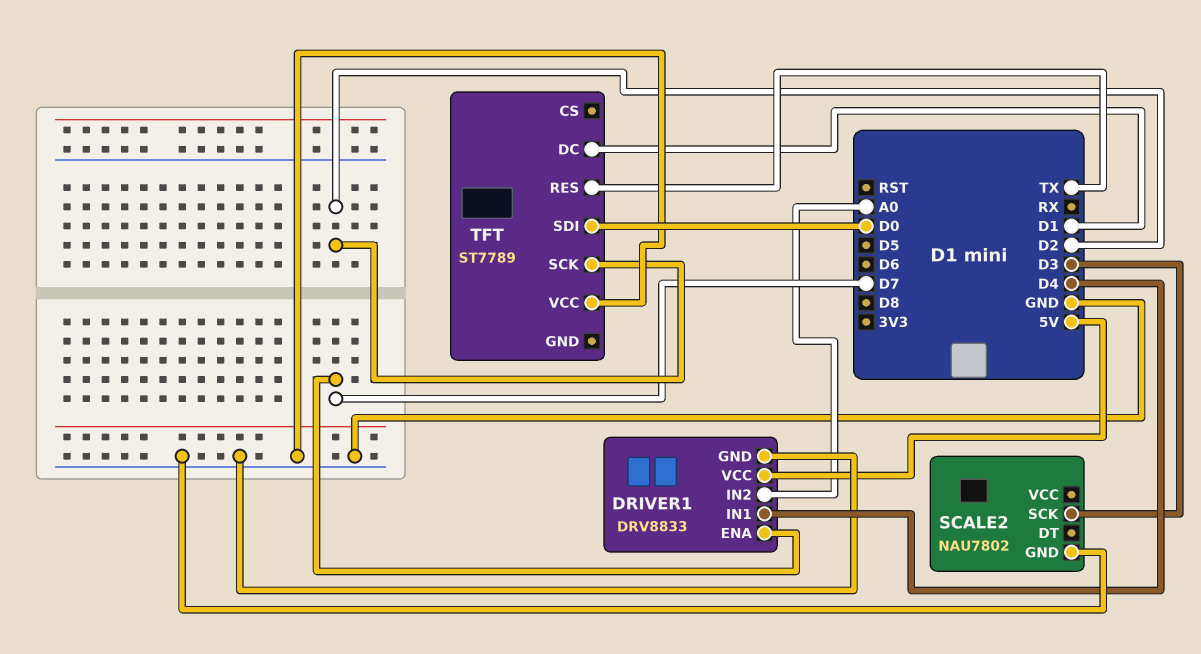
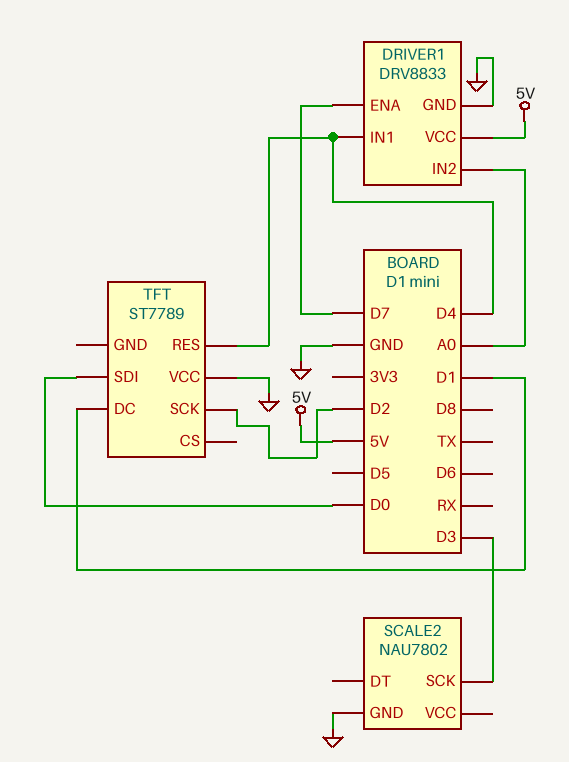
TFT pin RES: TX -> D4

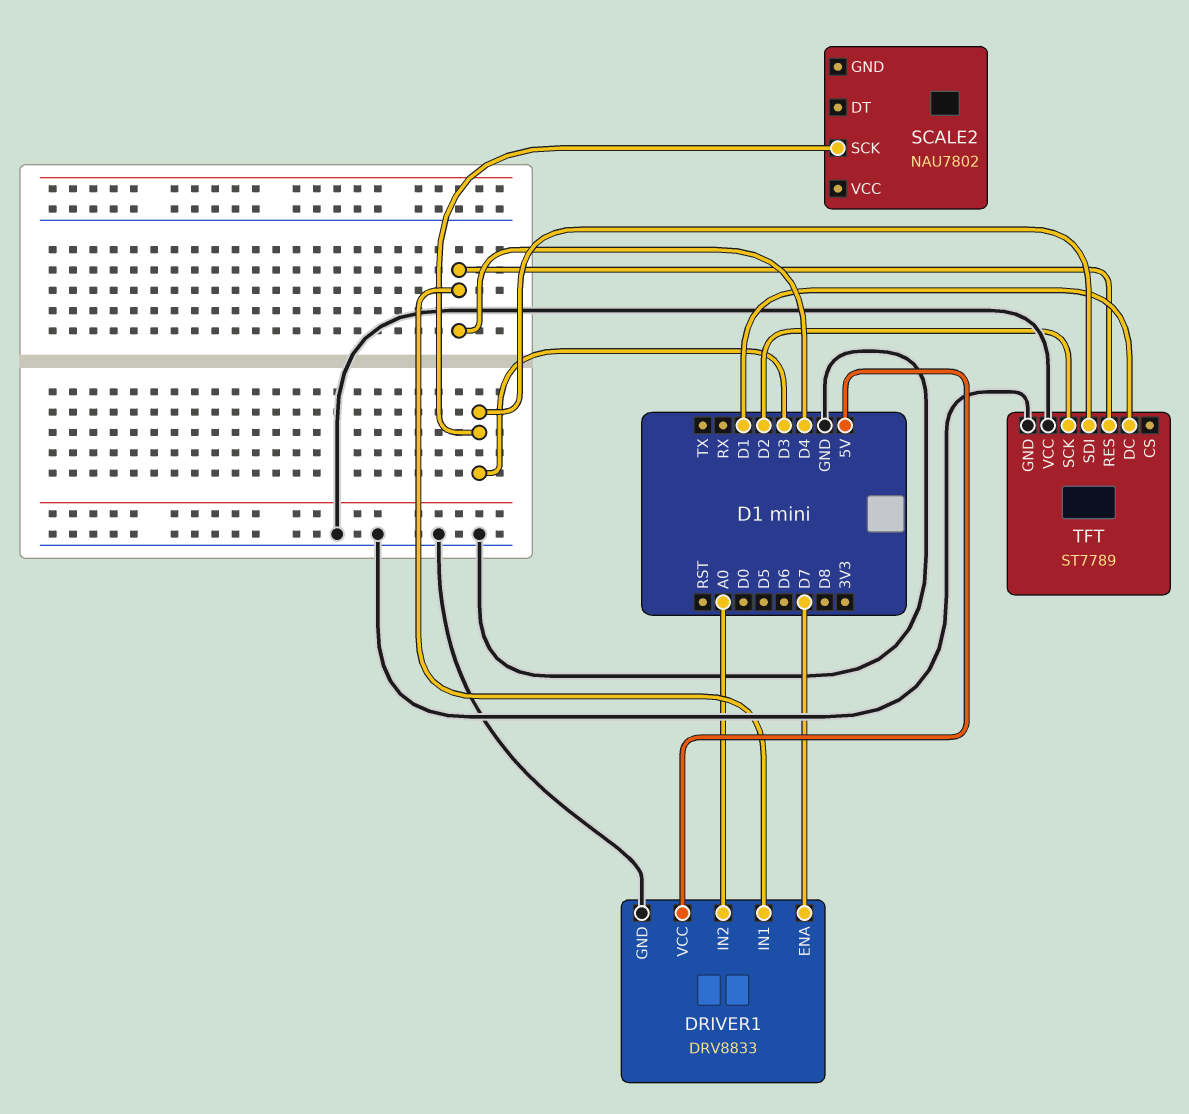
SCALE2 pin GND: GND -> none
TFT pin GND: none -> GND
TFT pin SDI: D0 -> D3

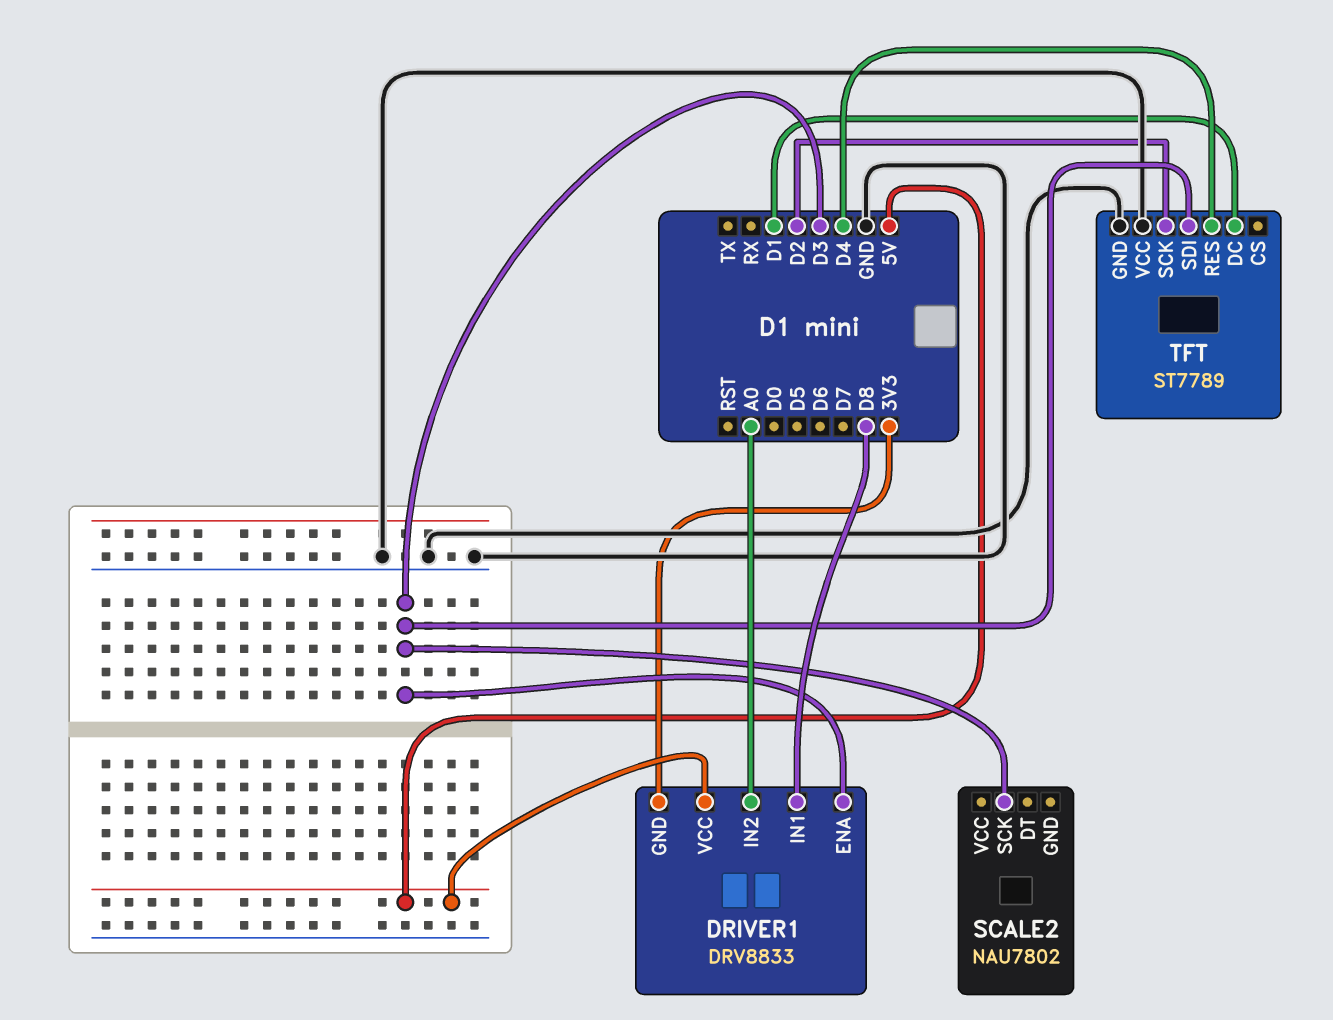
DRIVER1 pin ENA: D7 -> D3
DRIVER1 pin GND: GND -> 3V3
DRIVER1 pin IN1: D4 -> D8

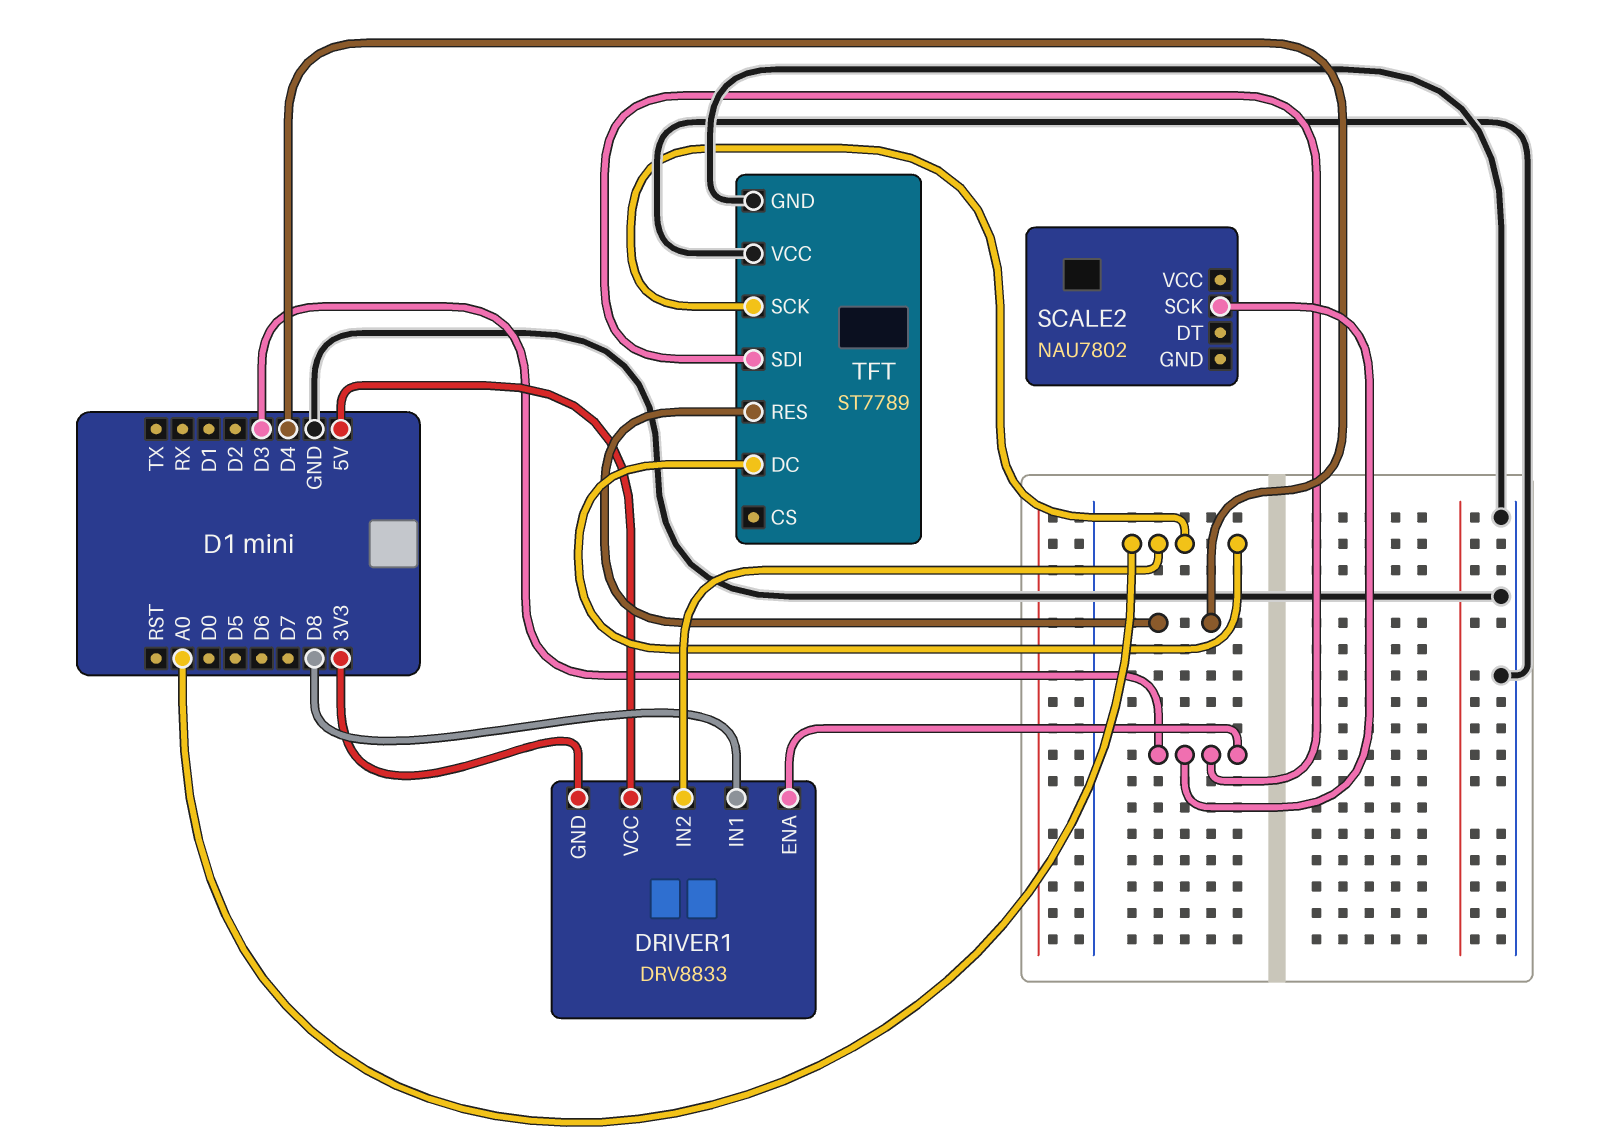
TFT pin DC: D1 -> A0
TFT pin SCK: D2 -> A0

